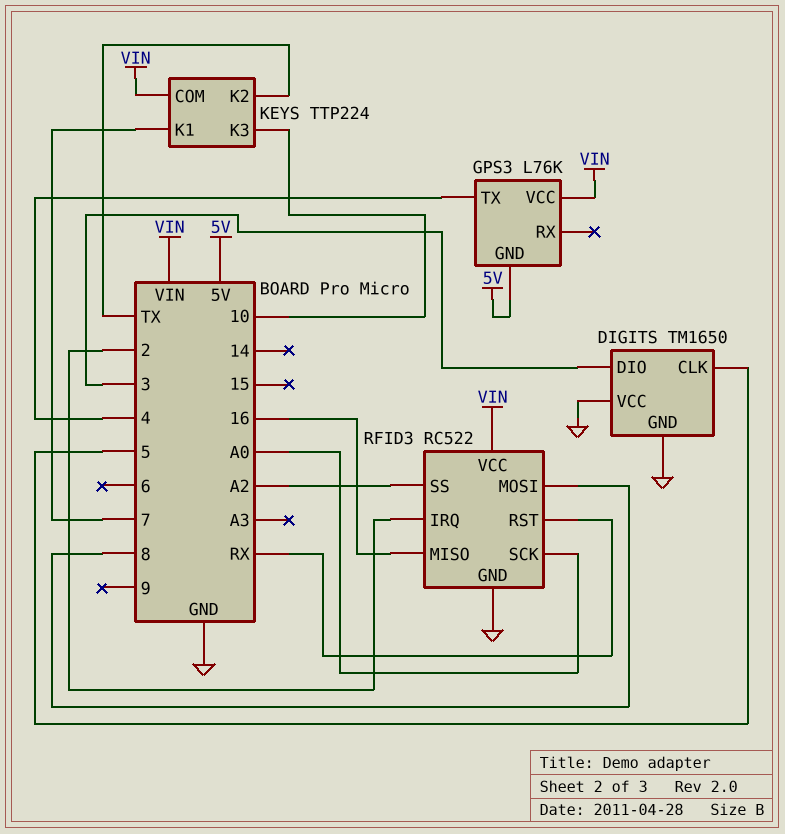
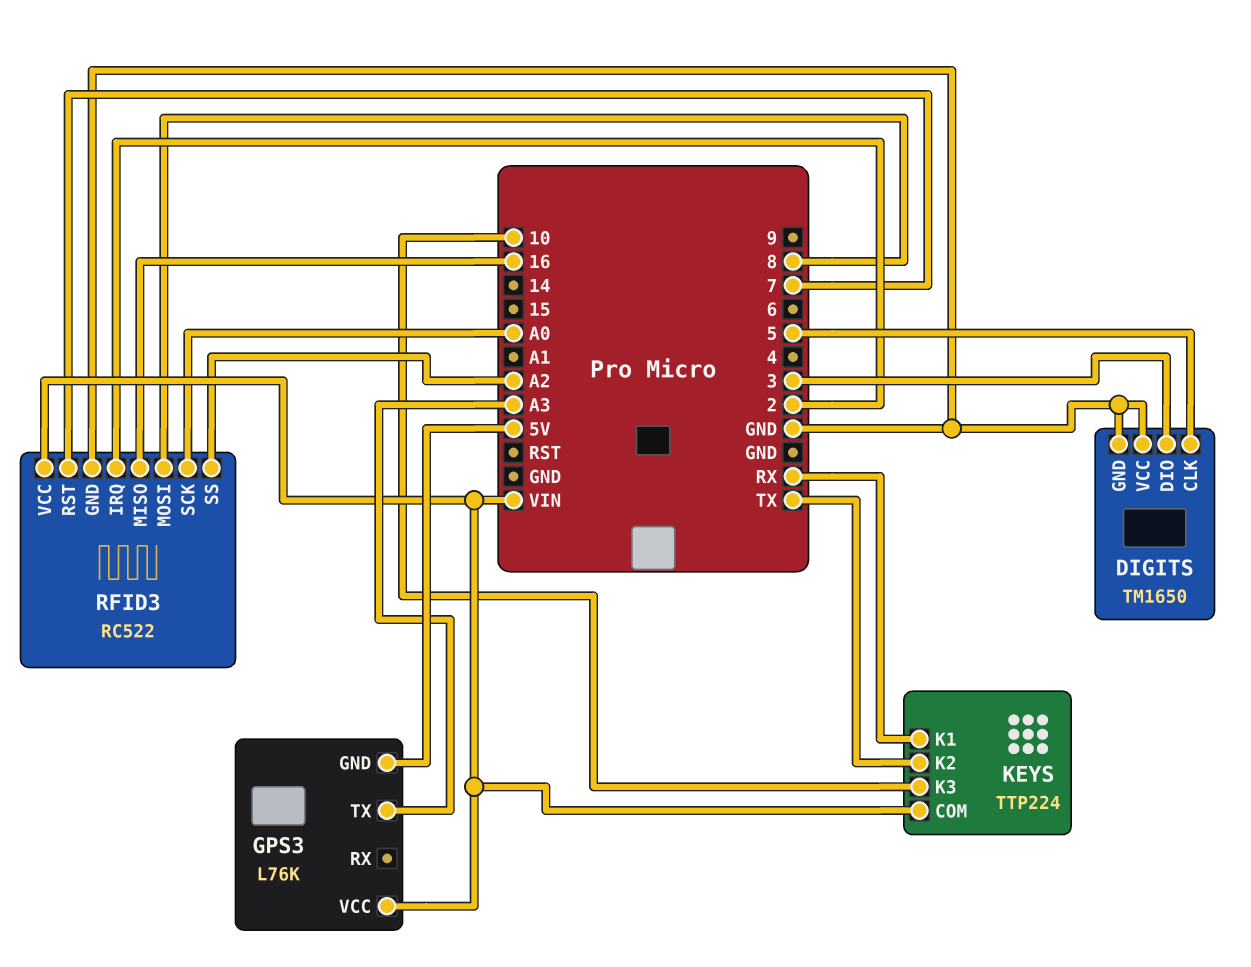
GPS3 pin TX: 4 -> A3
KEYS pin K1: 7 -> RX
RFID3 pin RST: RX -> 7

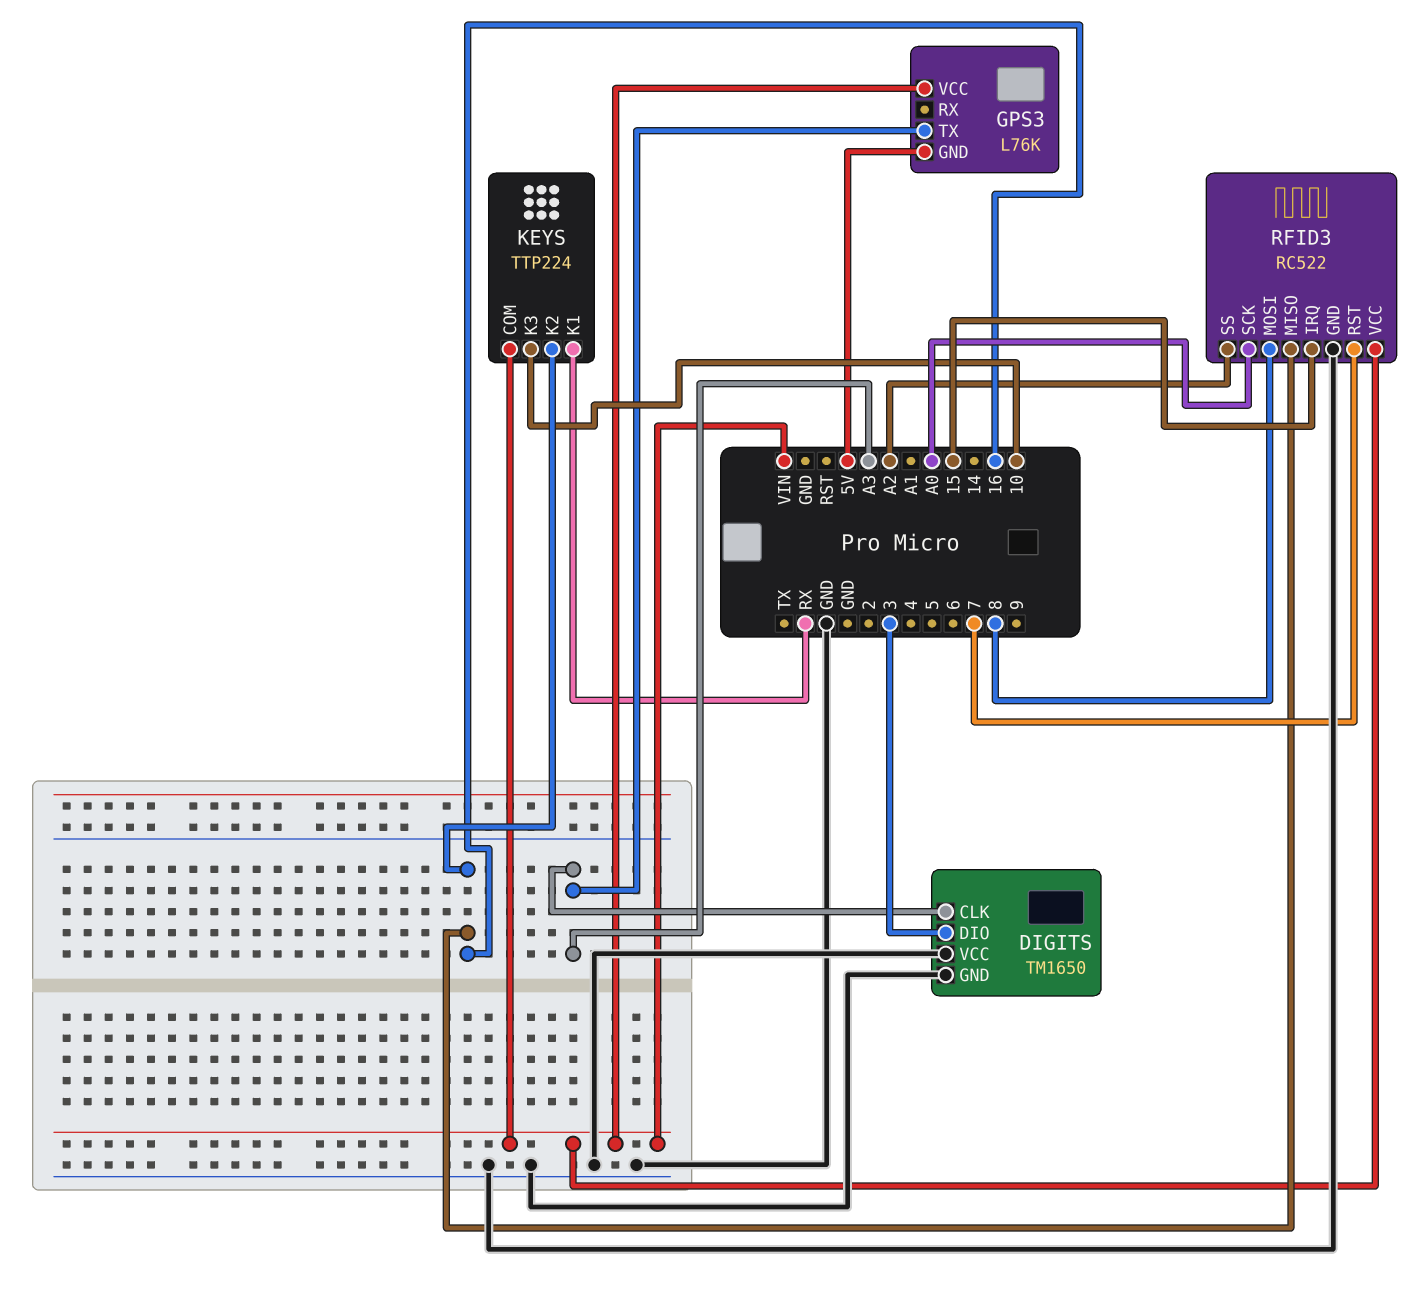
DIGITS pin CLK: 5 -> A3
KEYS pin K2: TX -> 16
RFID3 pin IRQ: 2 -> 15

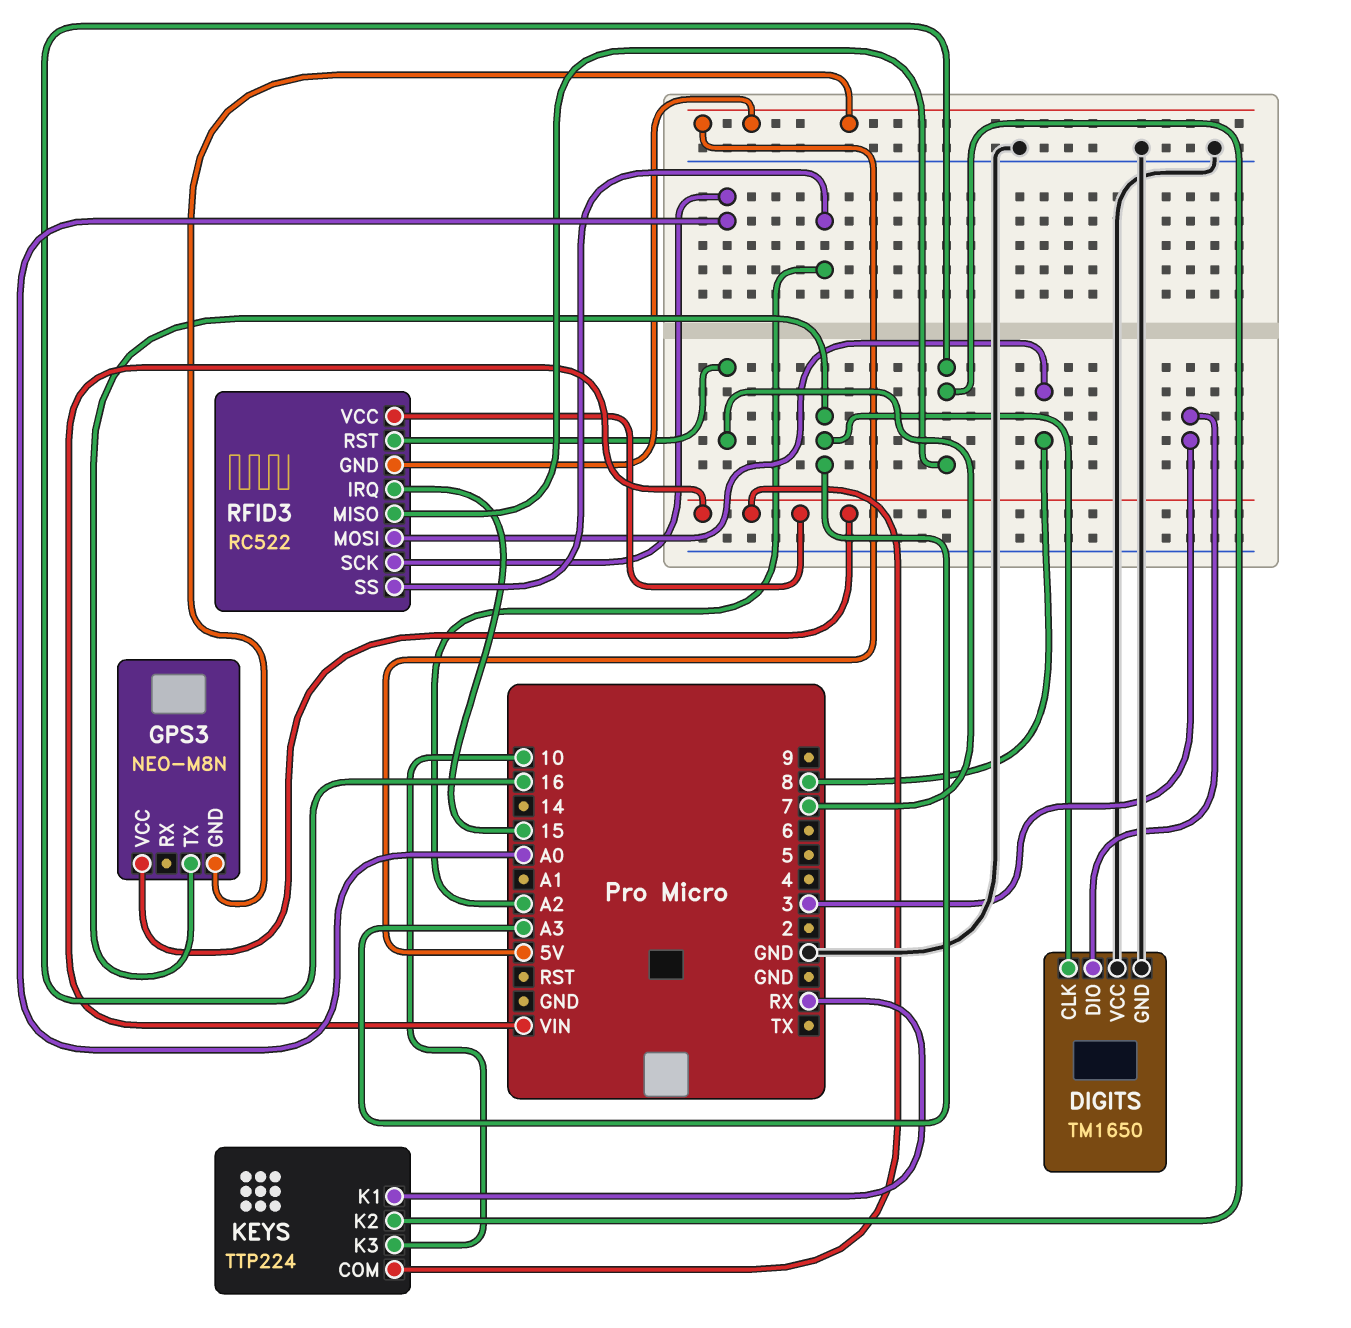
GPS3: L76K -> NEO-M8N
RFID3 pin GND: GND -> 5V

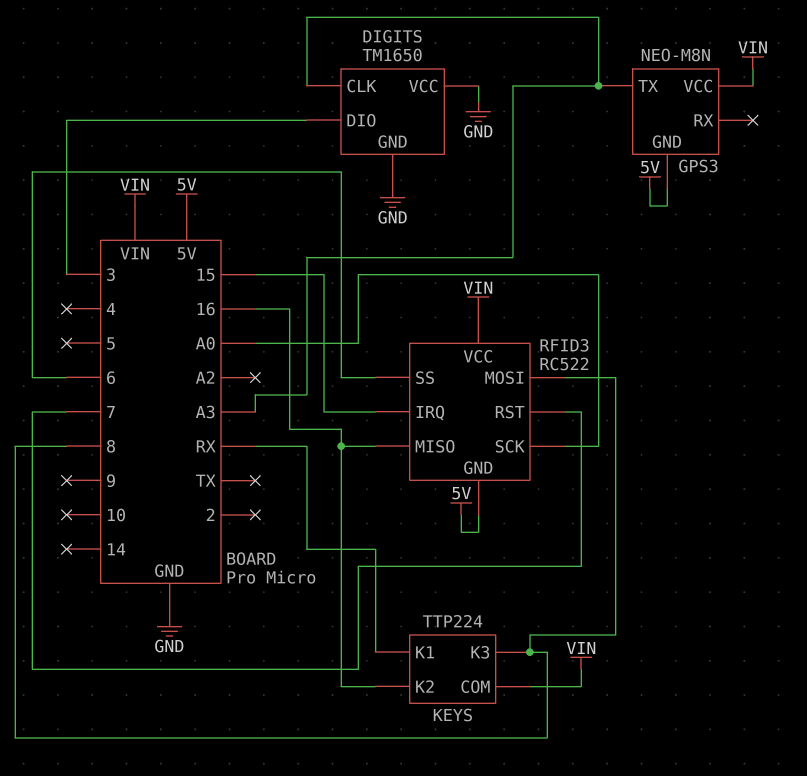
KEYS pin K3: 10 -> 8
RFID3 pin SS: A2 -> 6

